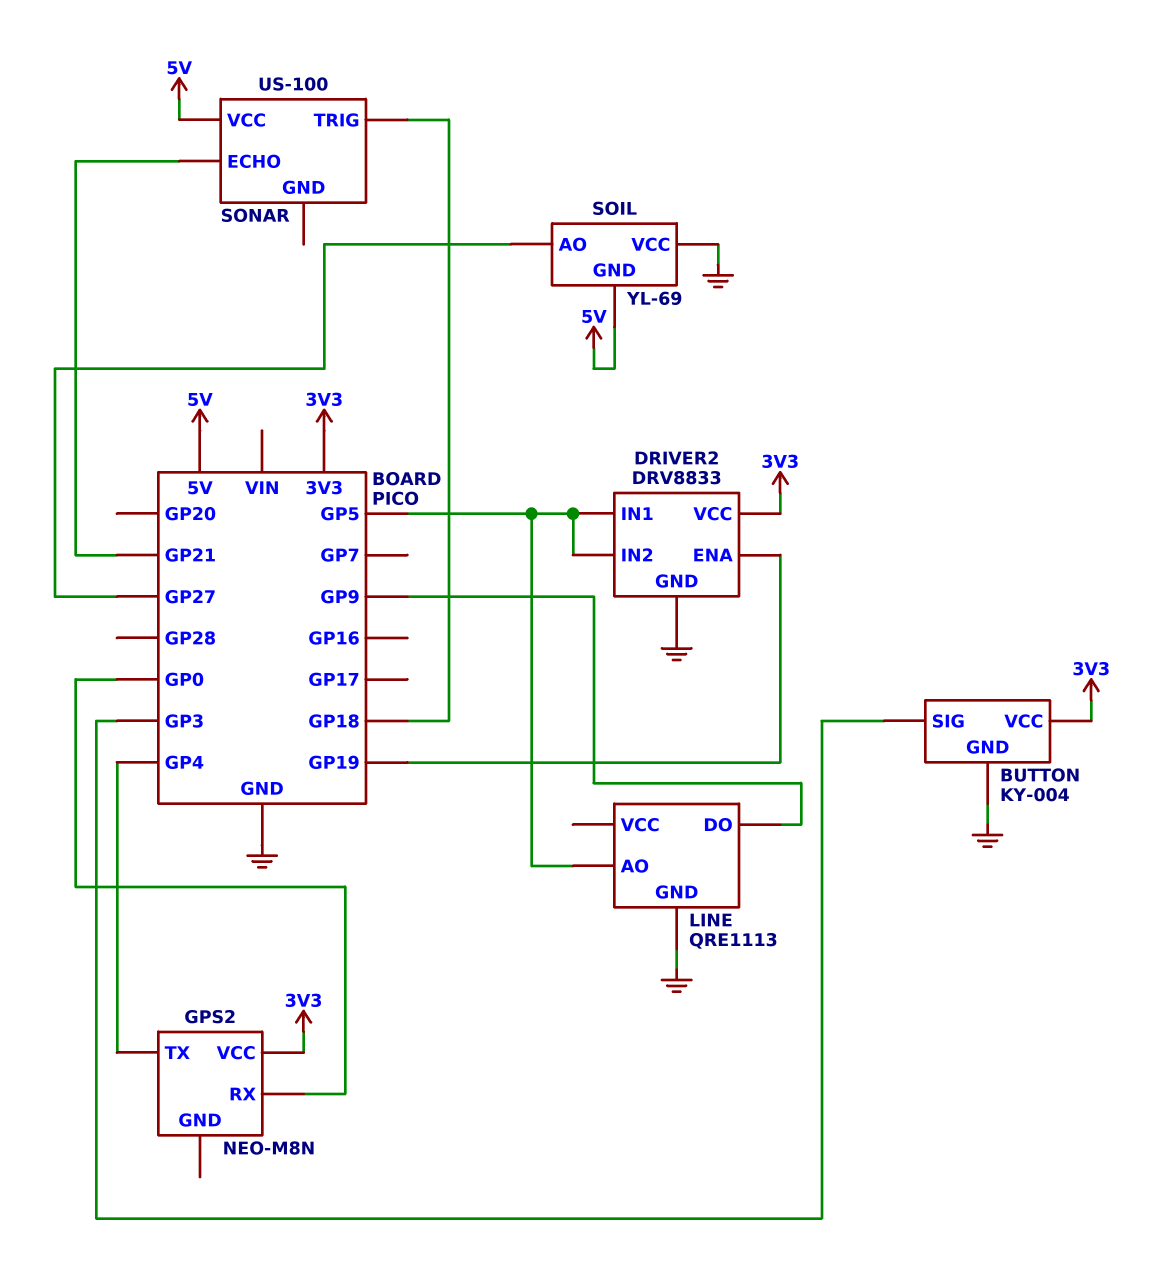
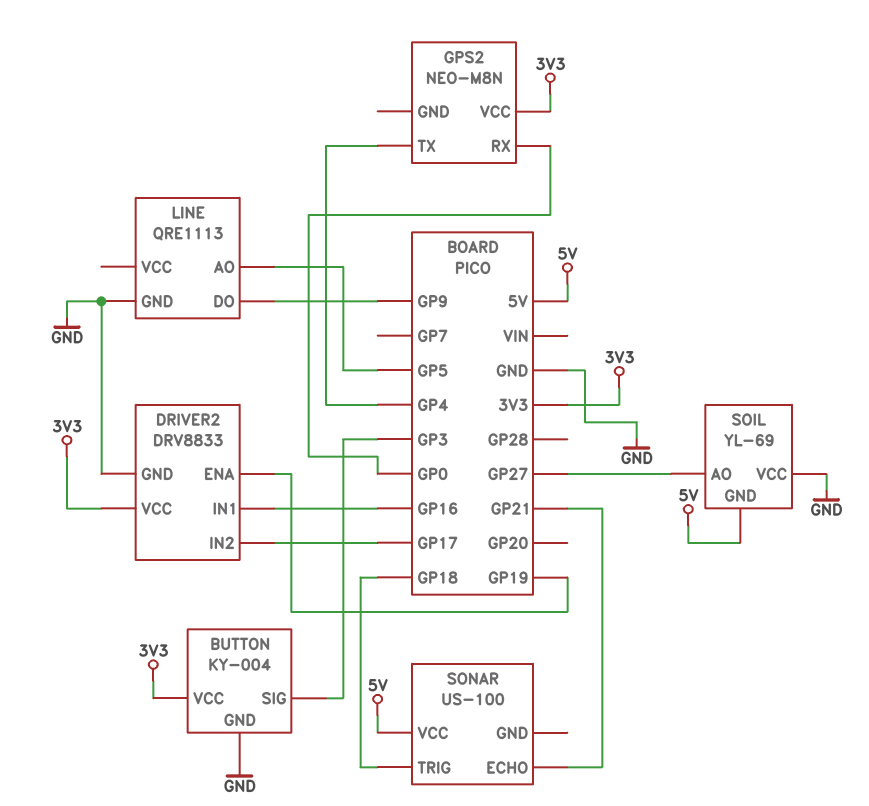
DRIVER2 pin IN1: GP5 -> GP16
DRIVER2 pin IN2: GP5 -> GP17

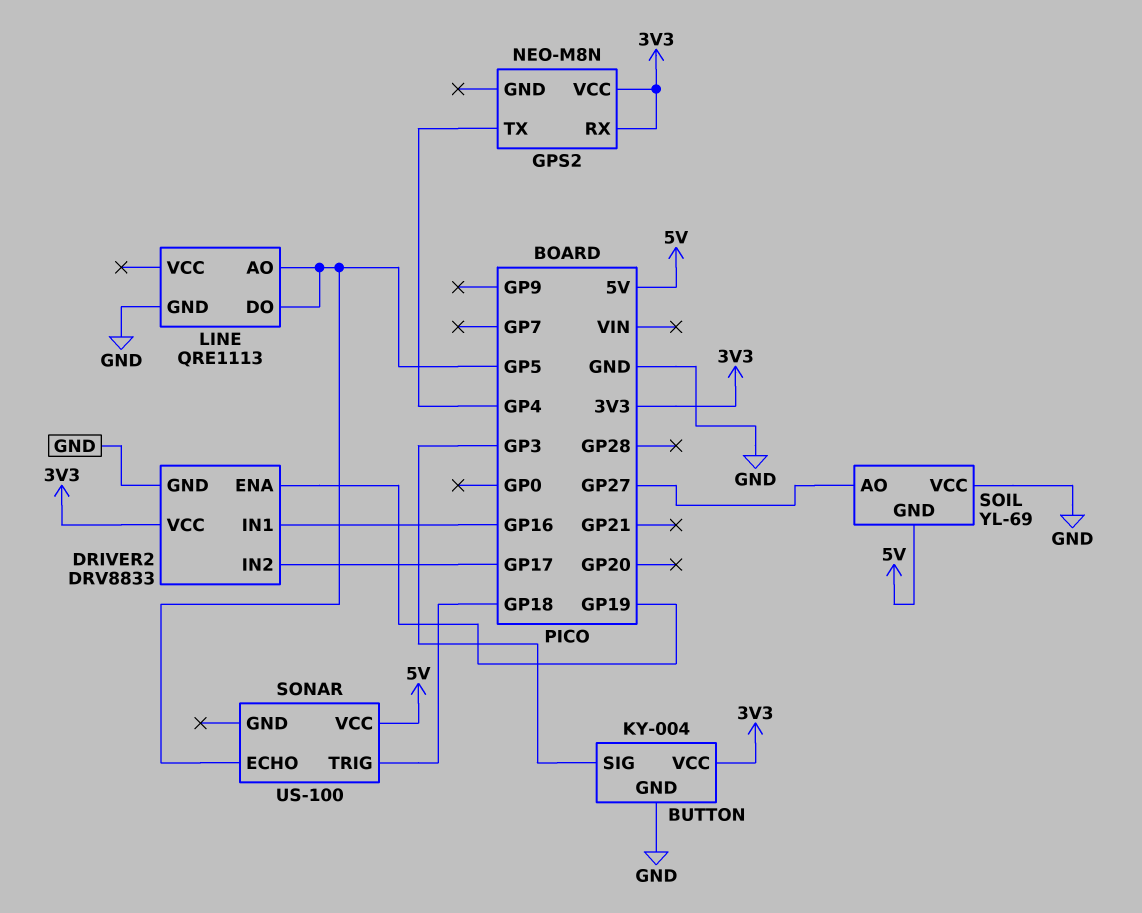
GPS2 pin RX: GP0 -> 3V3
LINE pin DO: GP9 -> GP5
SONAR pin ECHO: GP21 -> GP5

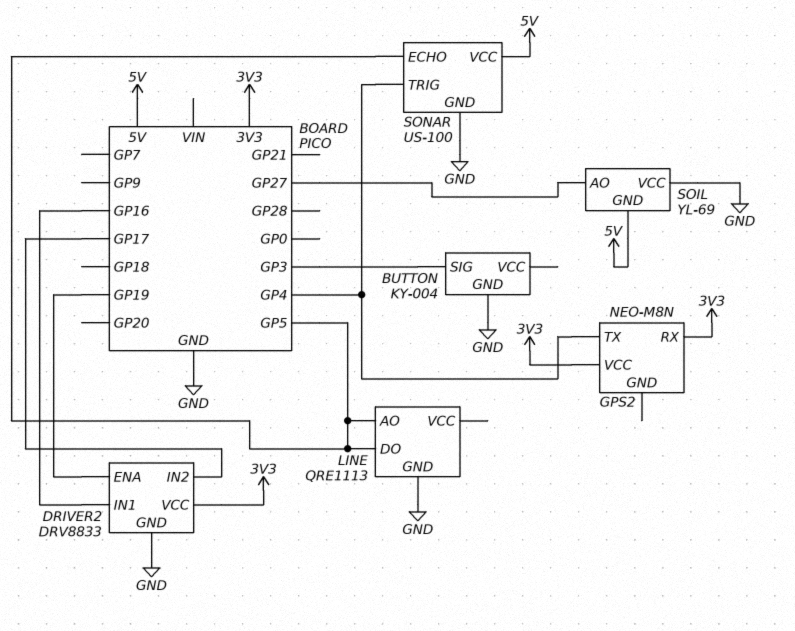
BUTTON pin VCC: 3V3 -> none
SONAR pin GND: none -> GND
SONAR pin TRIG: GP18 -> GP4

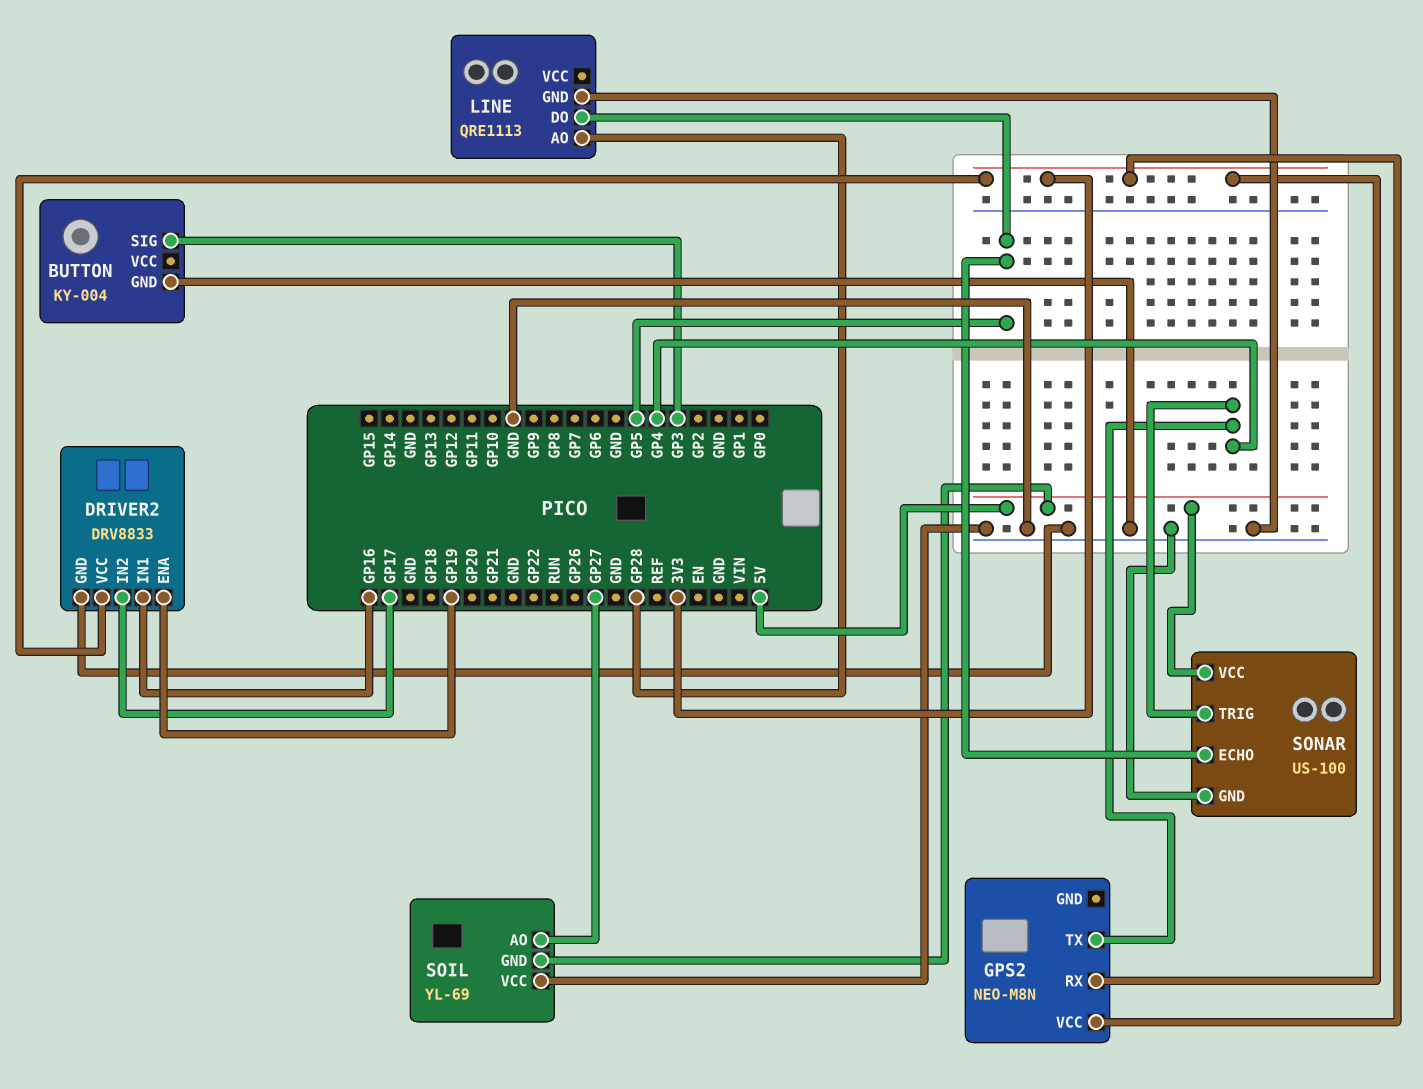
LINE pin AO: GP5 -> GP28

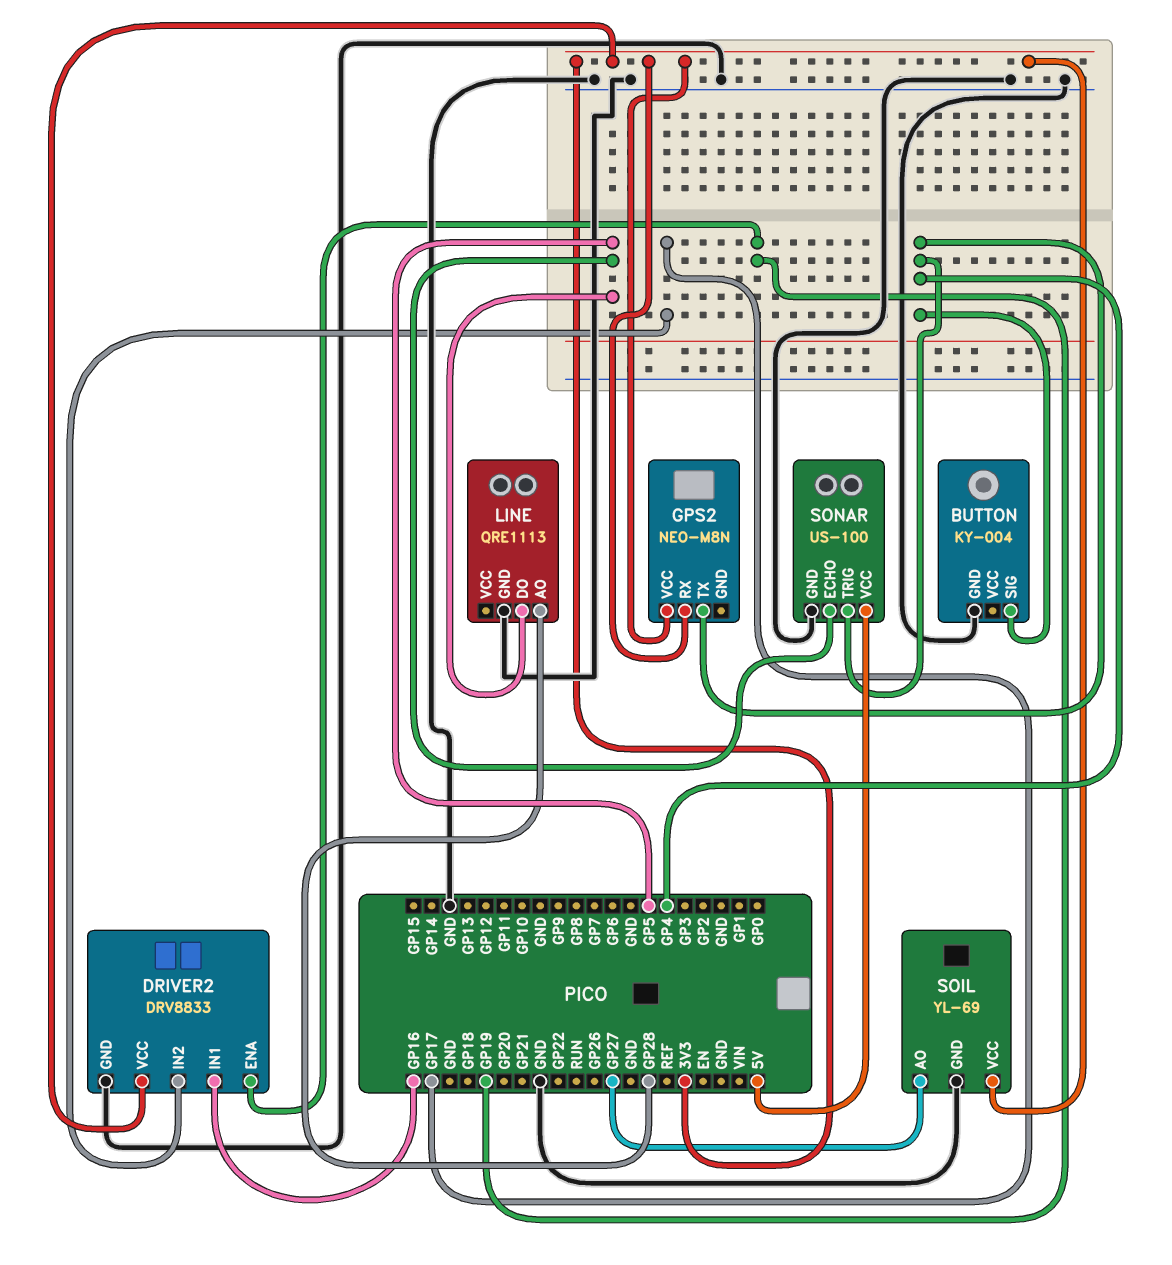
BUTTON pin SIG: GP3 -> GP4
SOIL pin GND: 5V -> GND
SOIL pin VCC: GND -> 3V3

